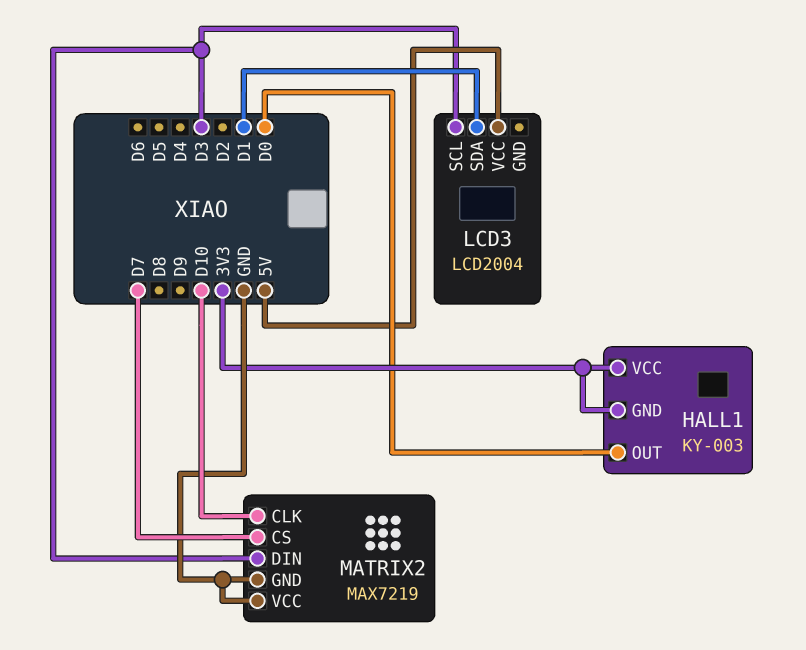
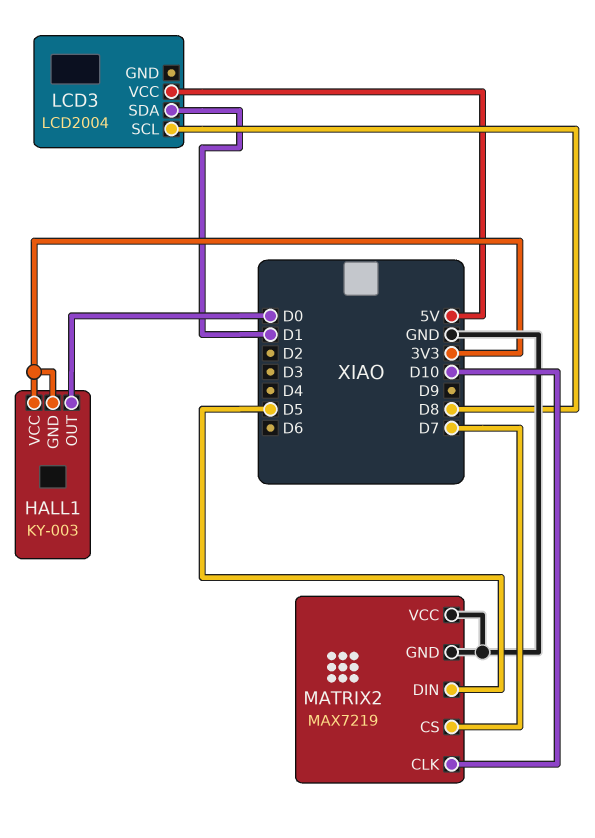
LCD3 pin SCL: D3 -> D8
MATRIX2 pin DIN: D3 -> D5

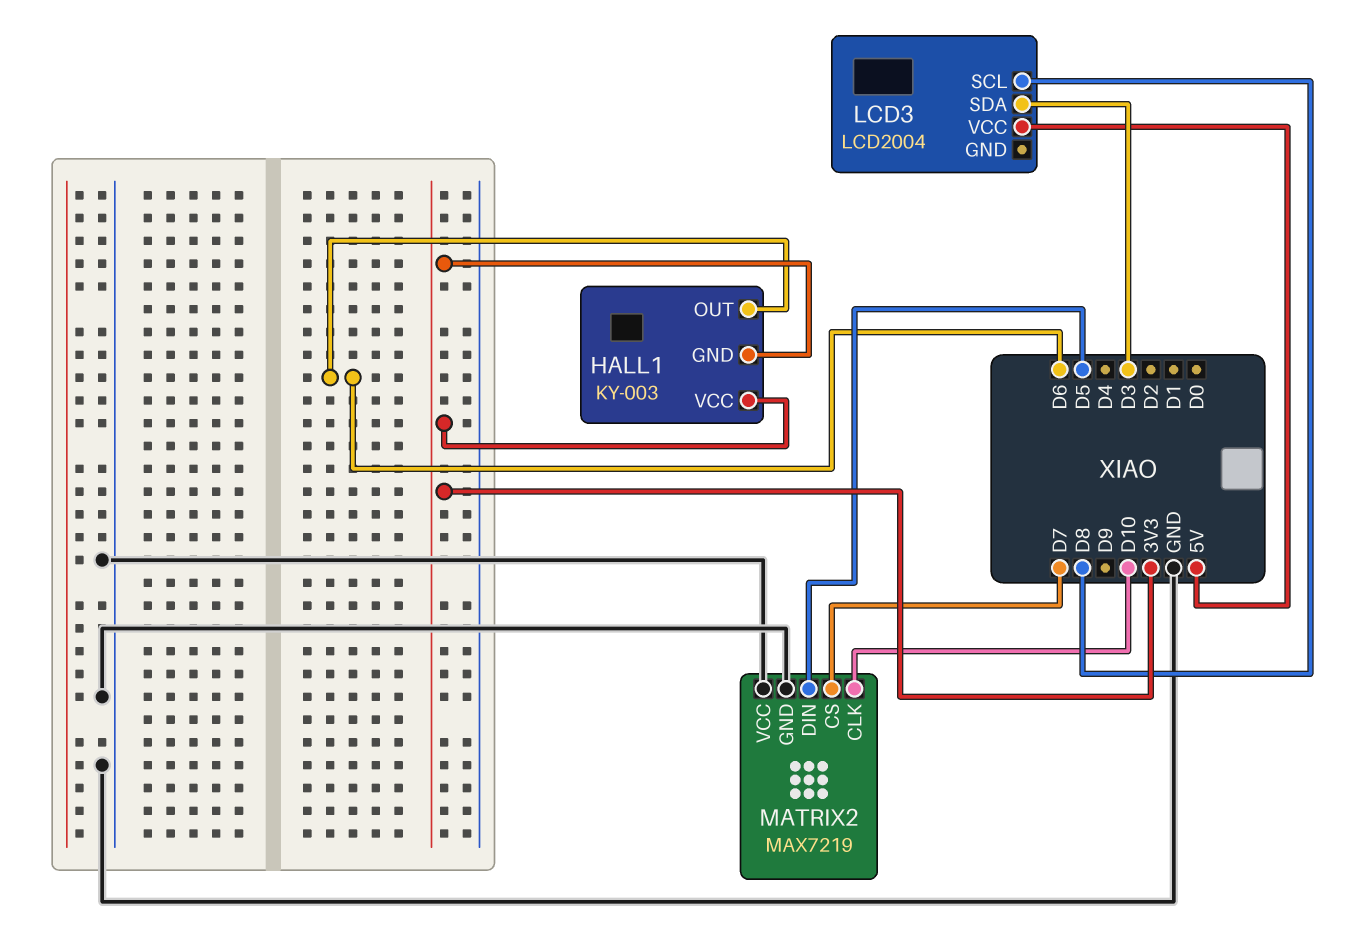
HALL1 pin OUT: D0 -> D6
LCD3 pin SDA: D1 -> D3

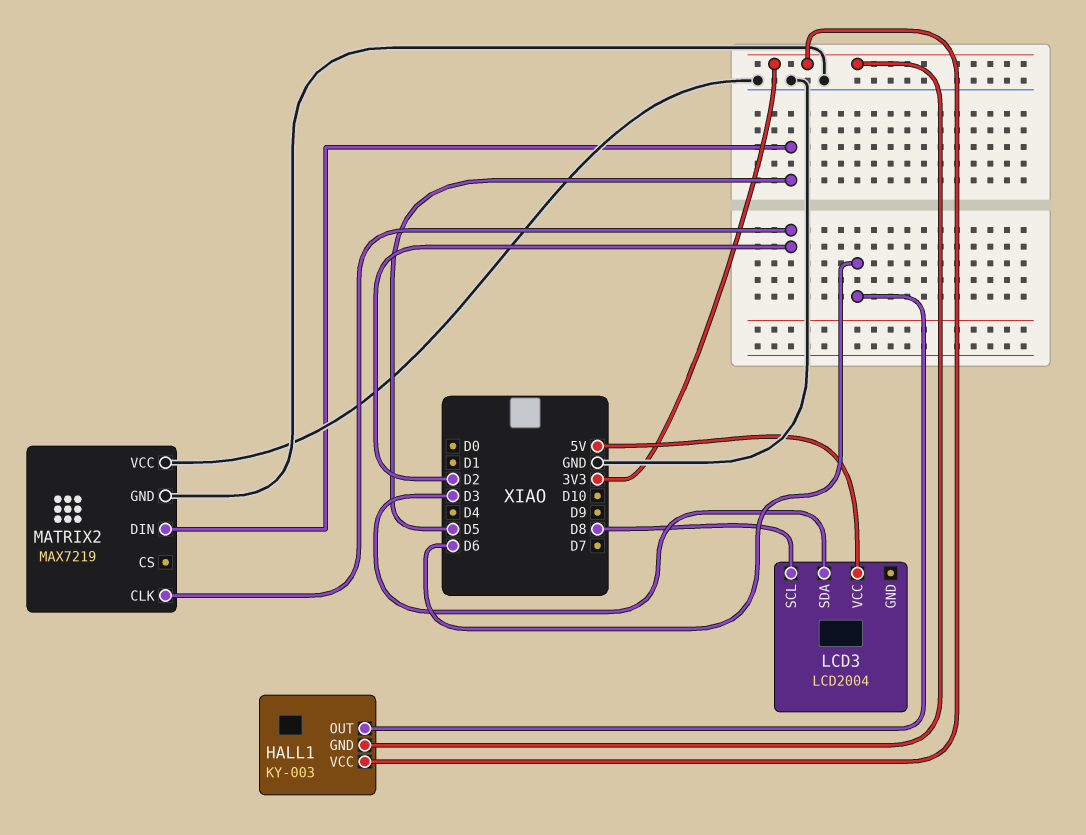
MATRIX2 pin CLK: D10 -> D2
MATRIX2 pin CS: D7 -> none

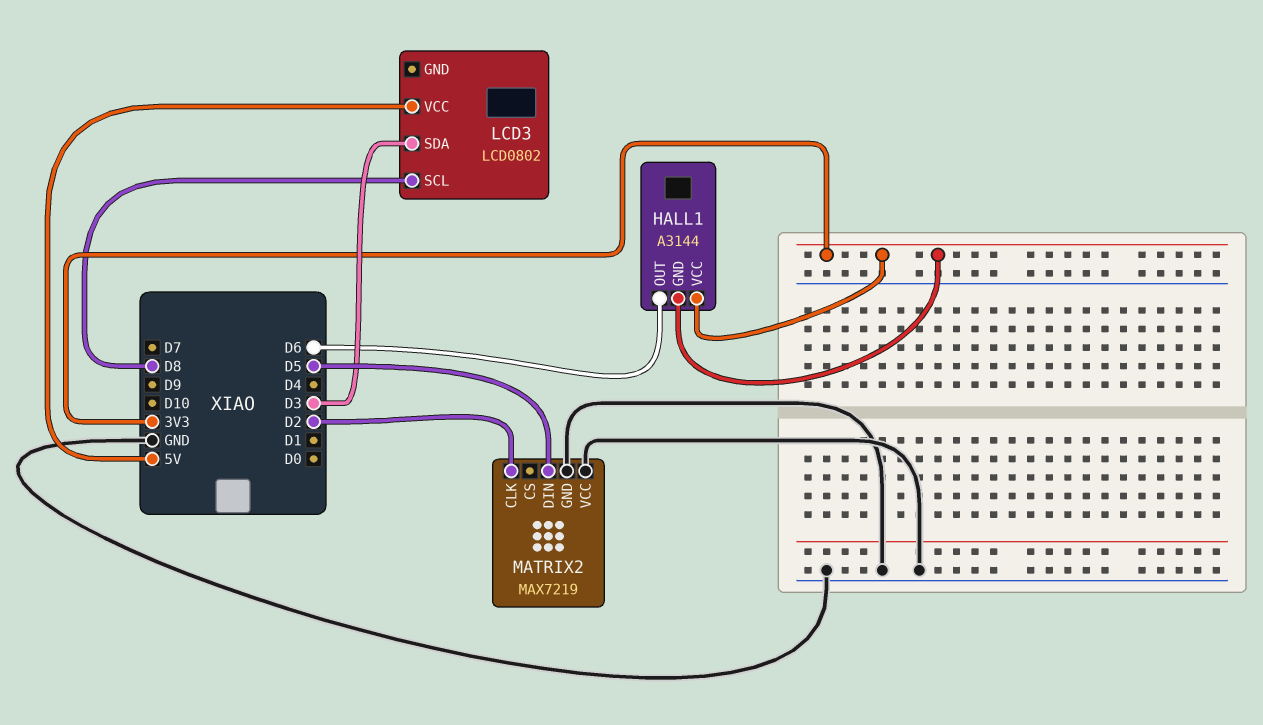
HALL1: KY-003 -> A3144
LCD3: LCD2004 -> LCD0802

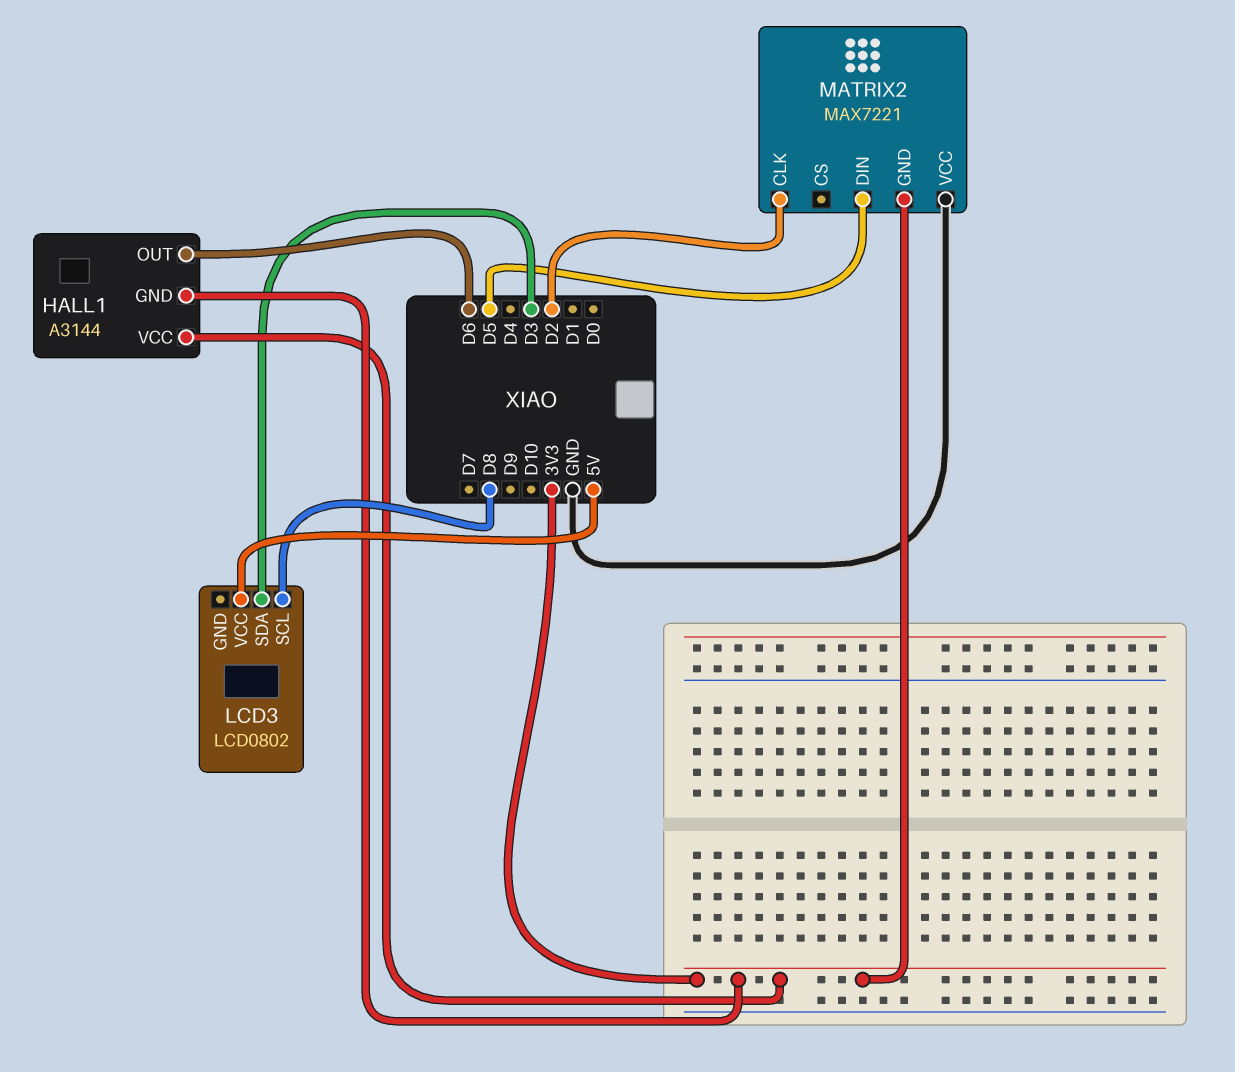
MATRIX2: MAX7219 -> MAX7221
MATRIX2 pin GND: GND -> 3V3

